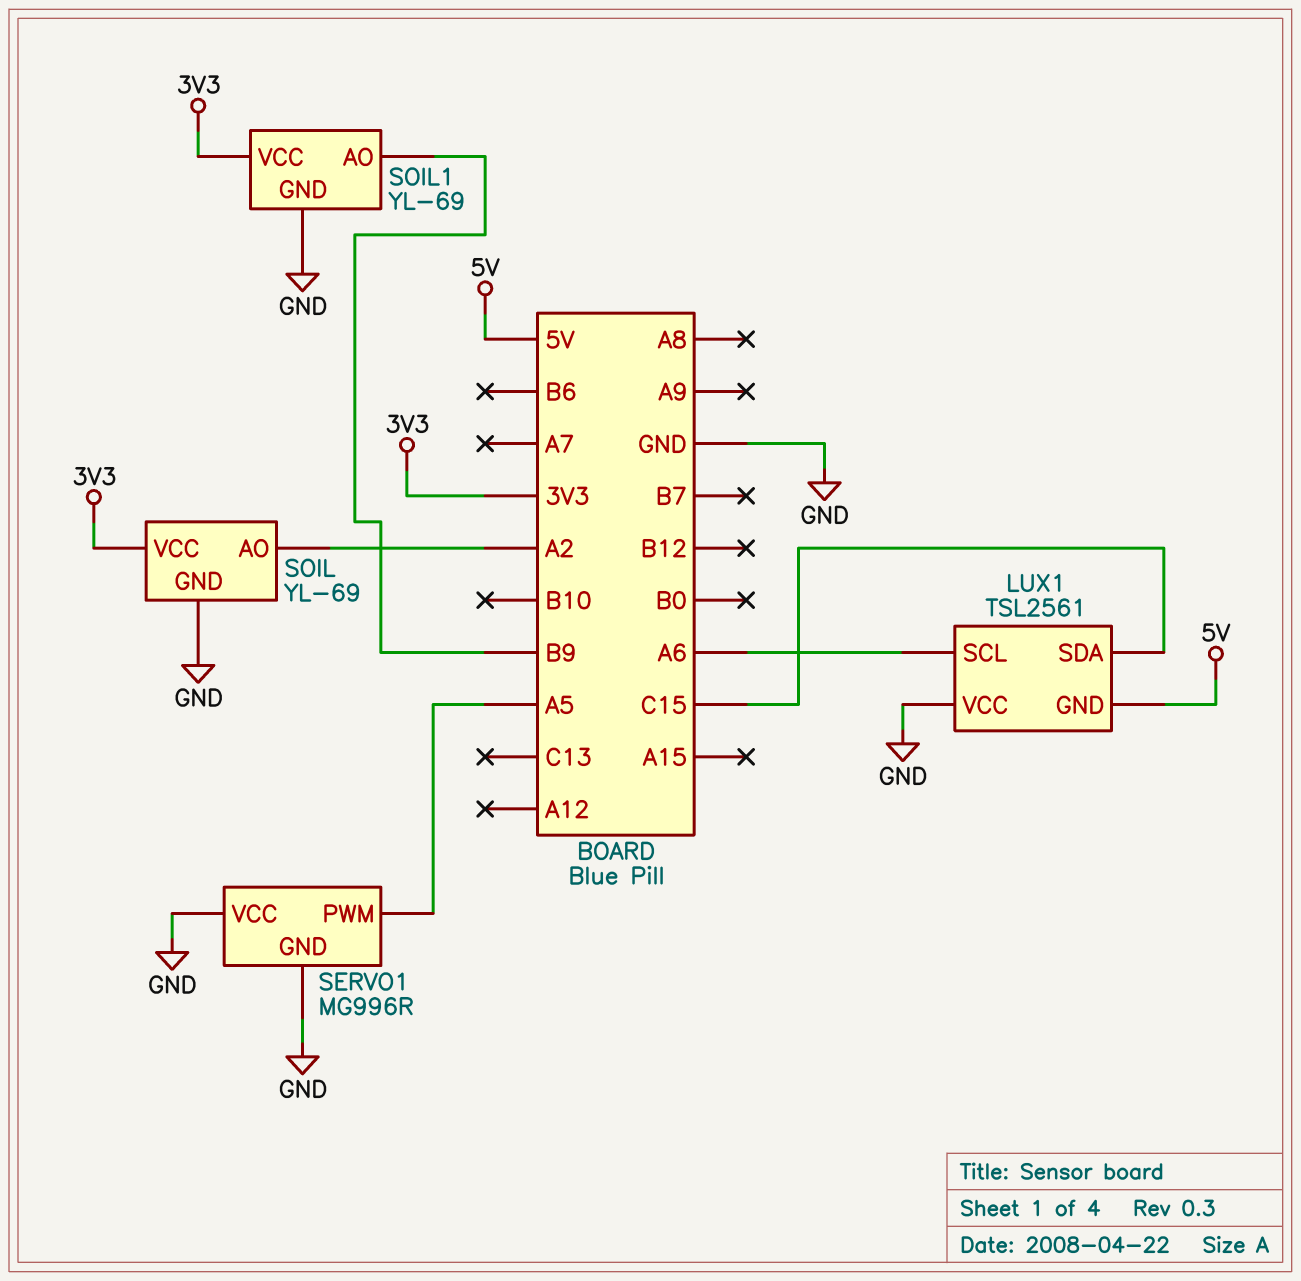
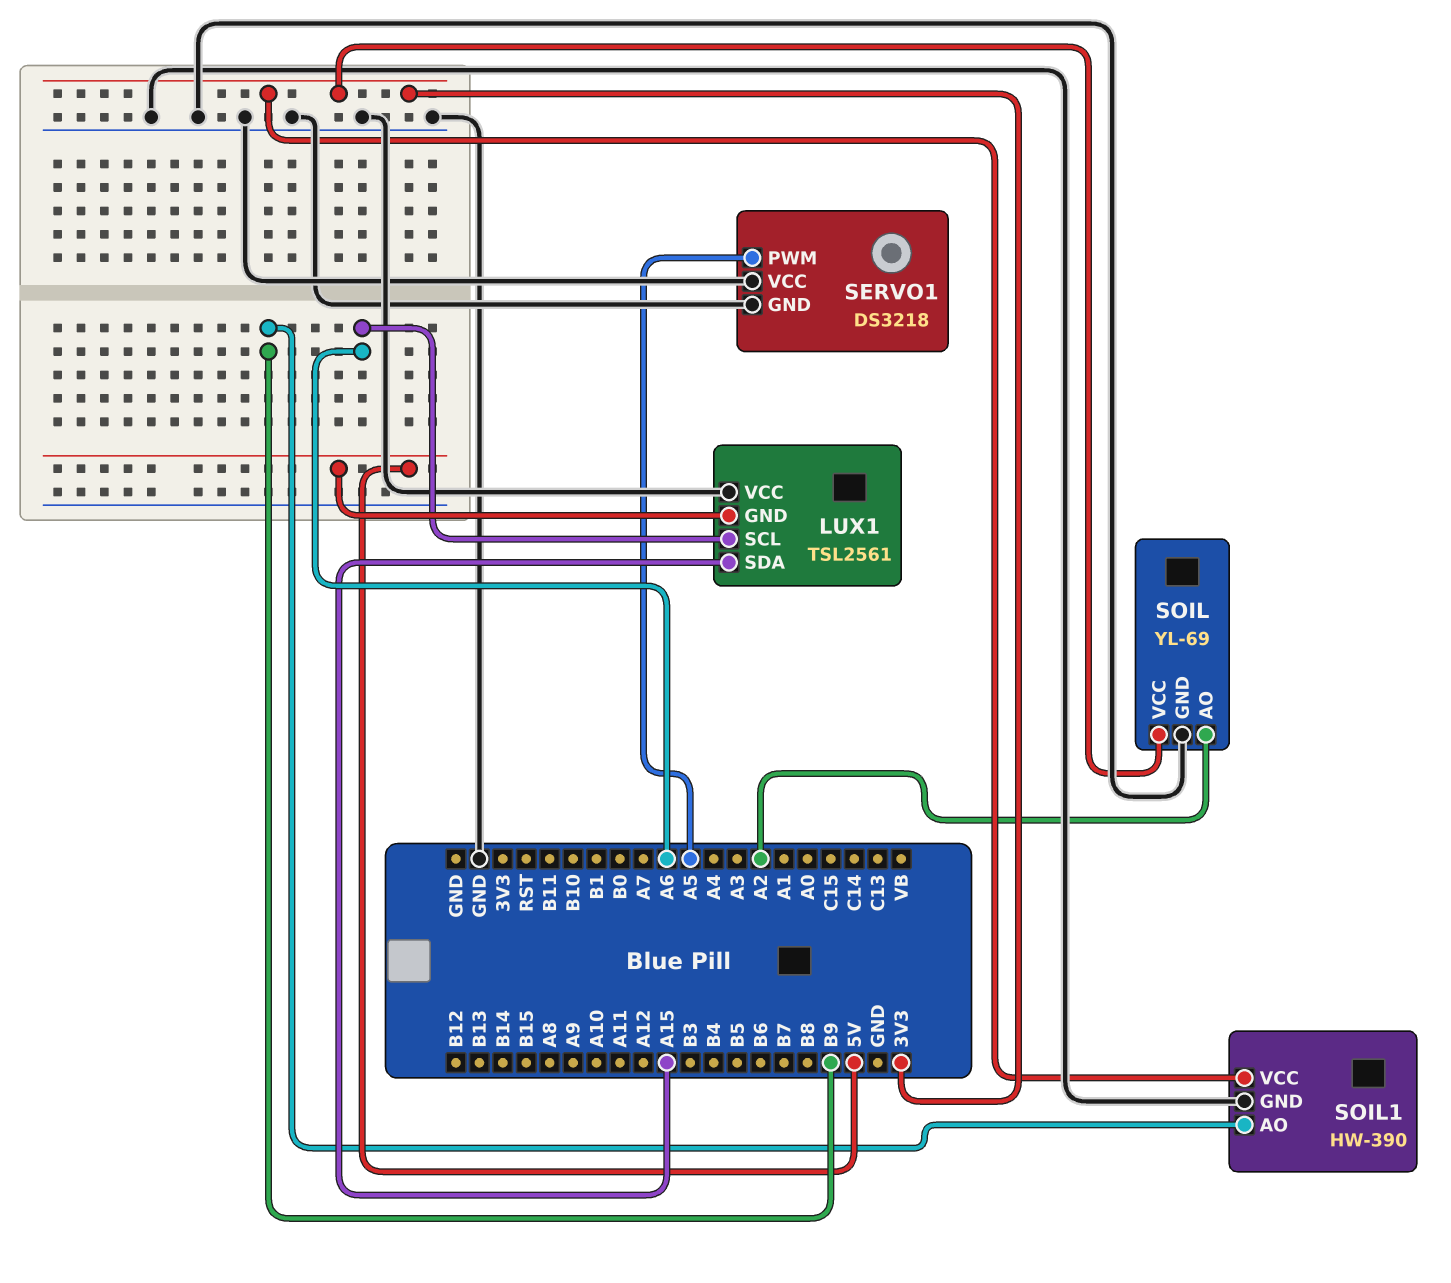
LUX1 pin SDA: C15 -> A15
SERVO1: MG996R -> DS3218
SOIL1: YL-69 -> HW-390

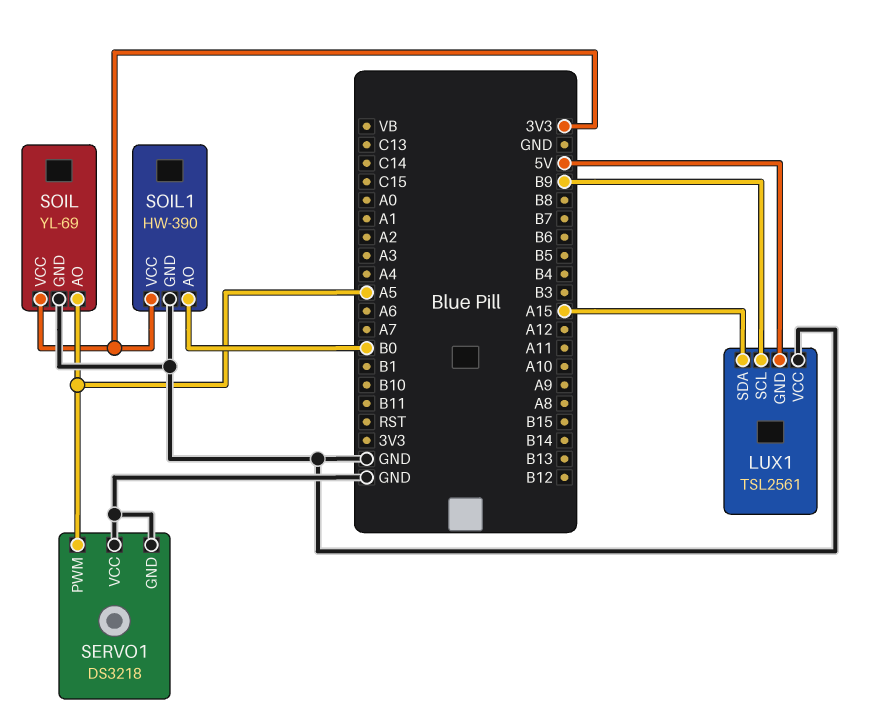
LUX1 pin SCL: A6 -> B9
SOIL pin AO: A2 -> A5
SOIL1 pin AO: B9 -> B0

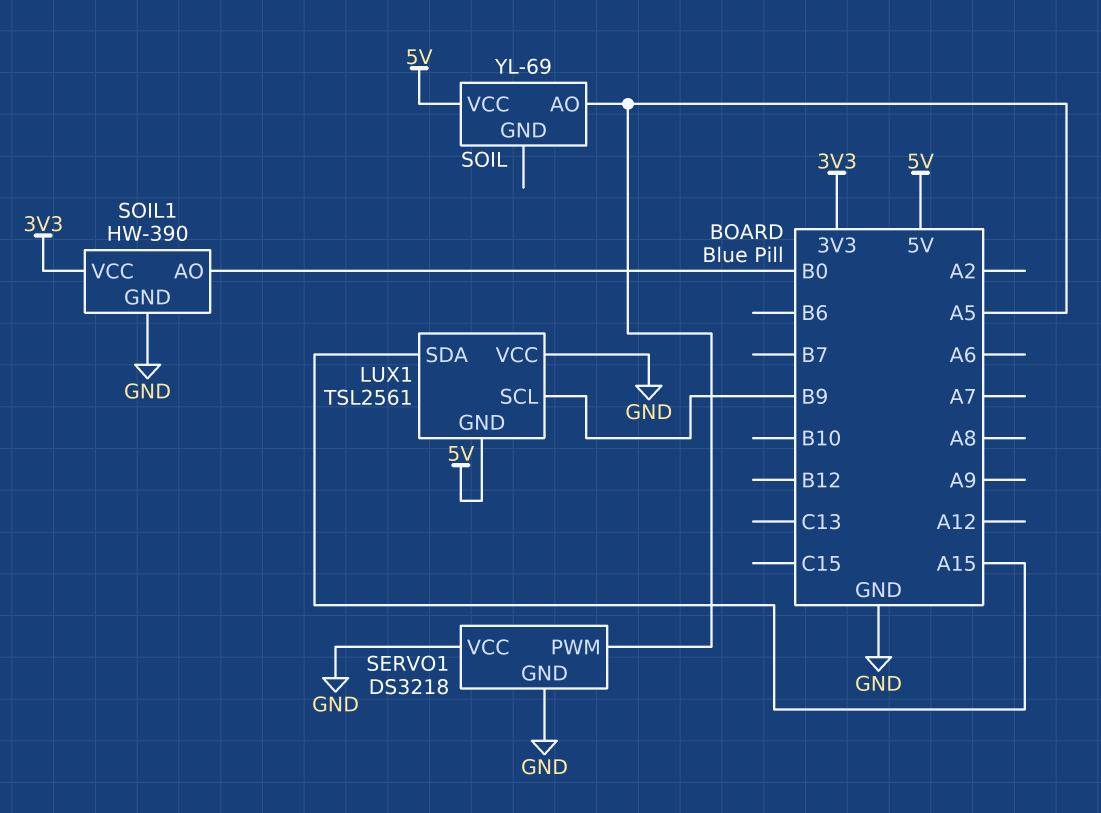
SOIL pin GND: GND -> none
SOIL pin VCC: 3V3 -> 5V

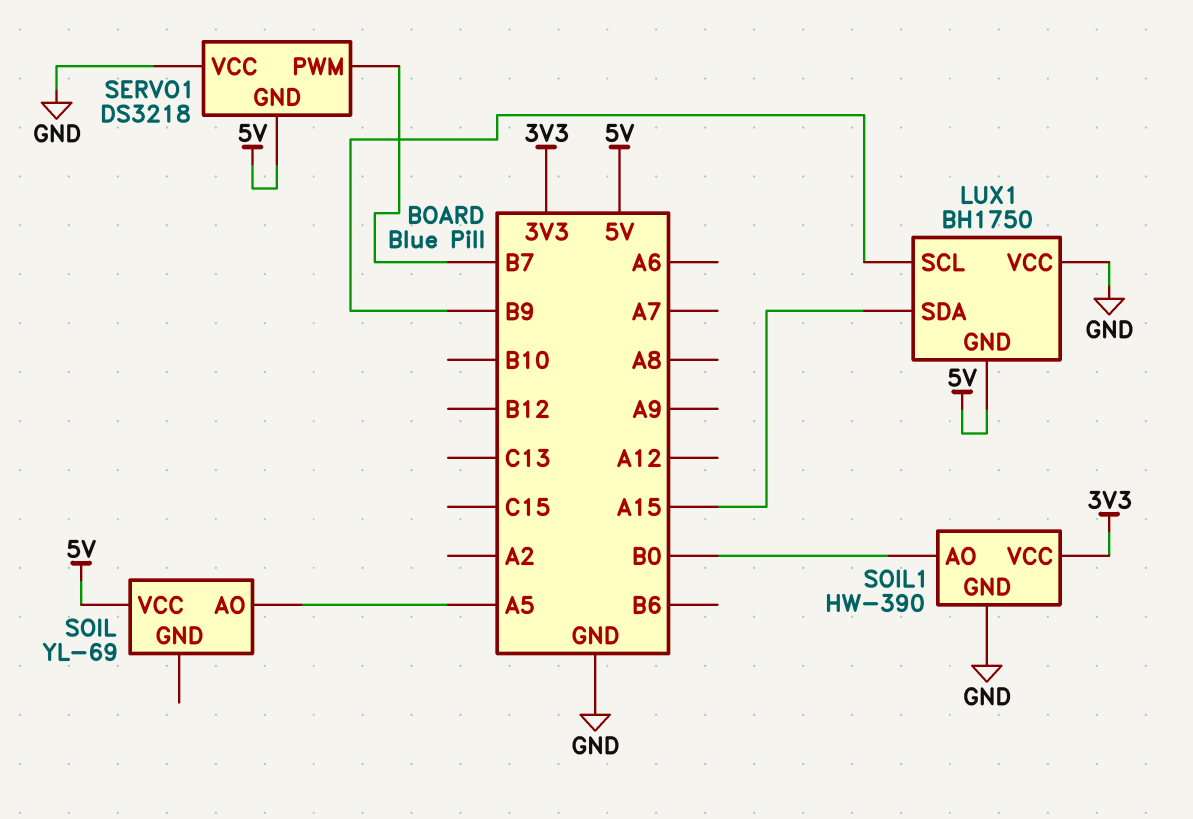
LUX1: TSL2561 -> BH1750
SERVO1 pin GND: GND -> 5V
SERVO1 pin PWM: A5 -> B7

